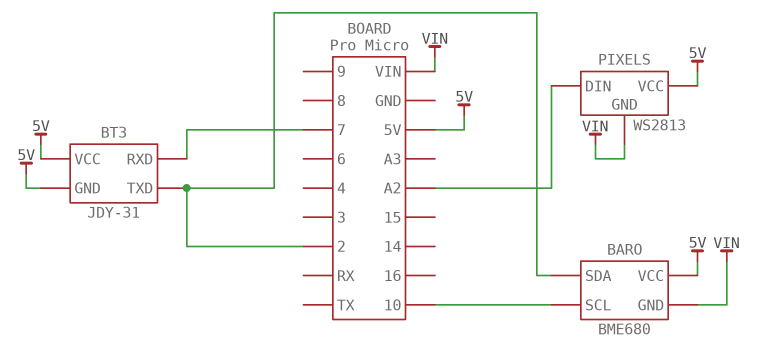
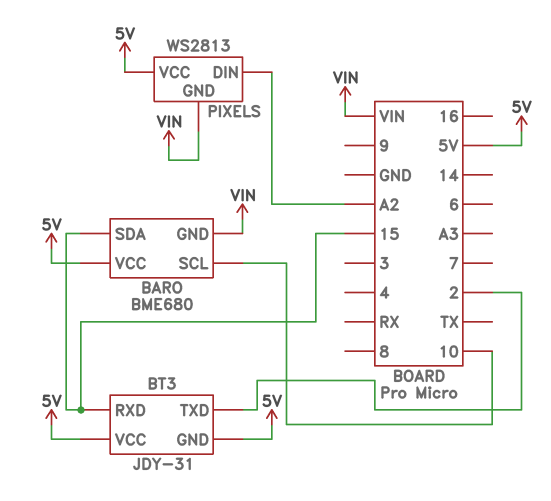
BARO pin SDA: 2 -> 15
BT3 pin RXD: 7 -> 15

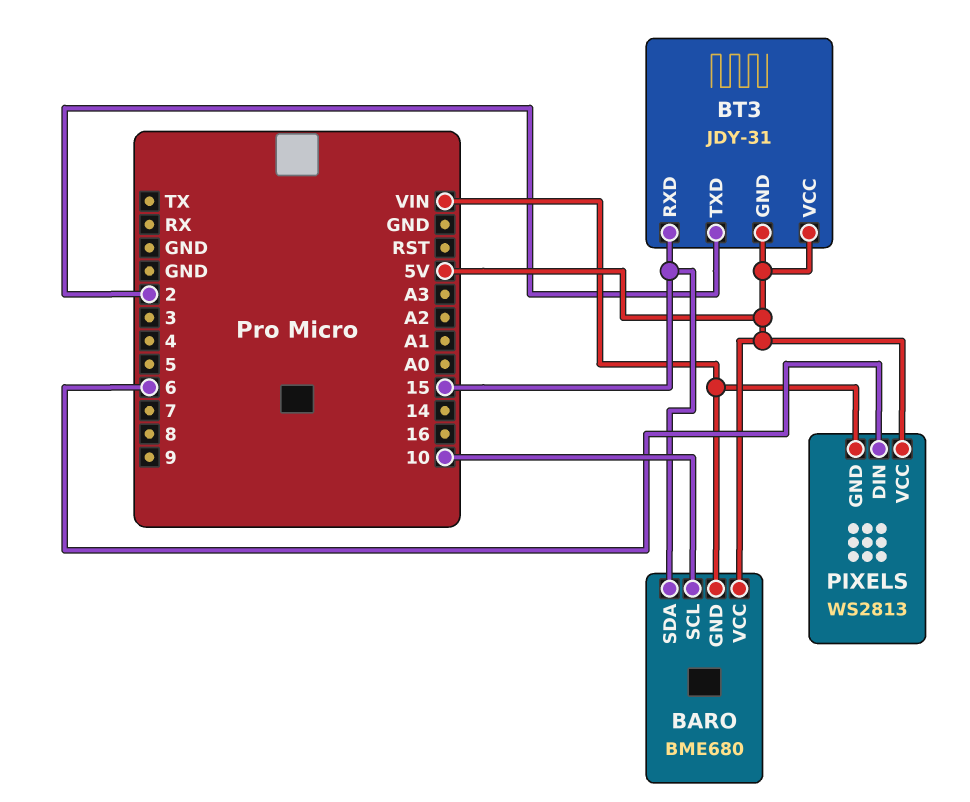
PIXELS pin DIN: A2 -> 6

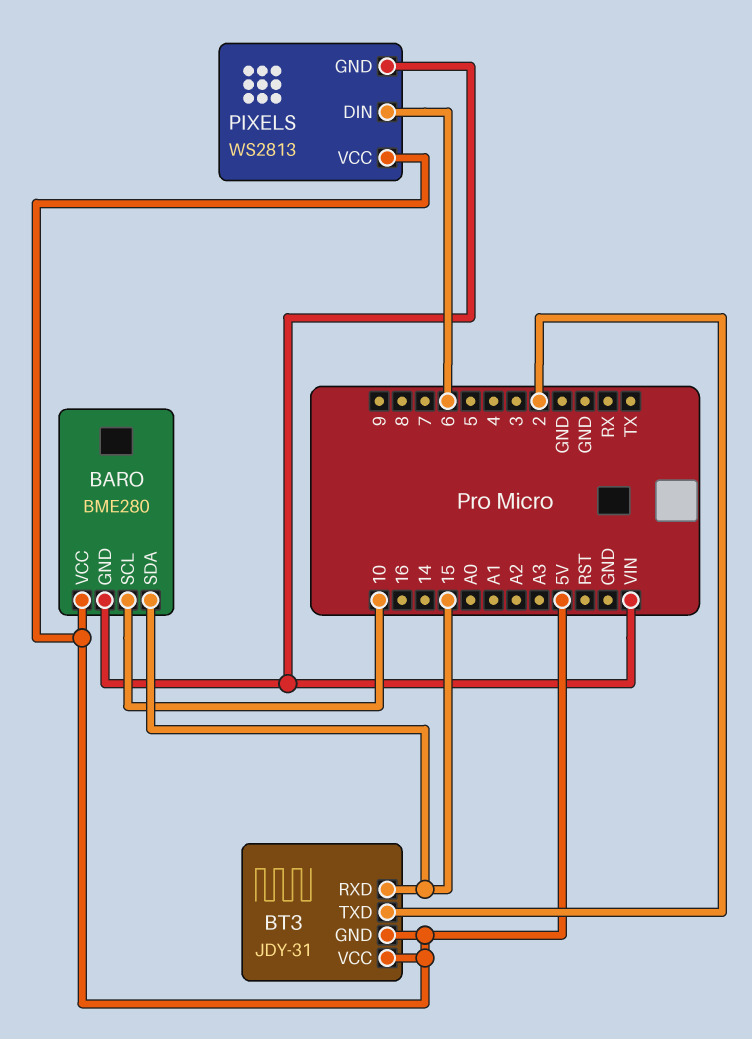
BARO: BME680 -> BME280

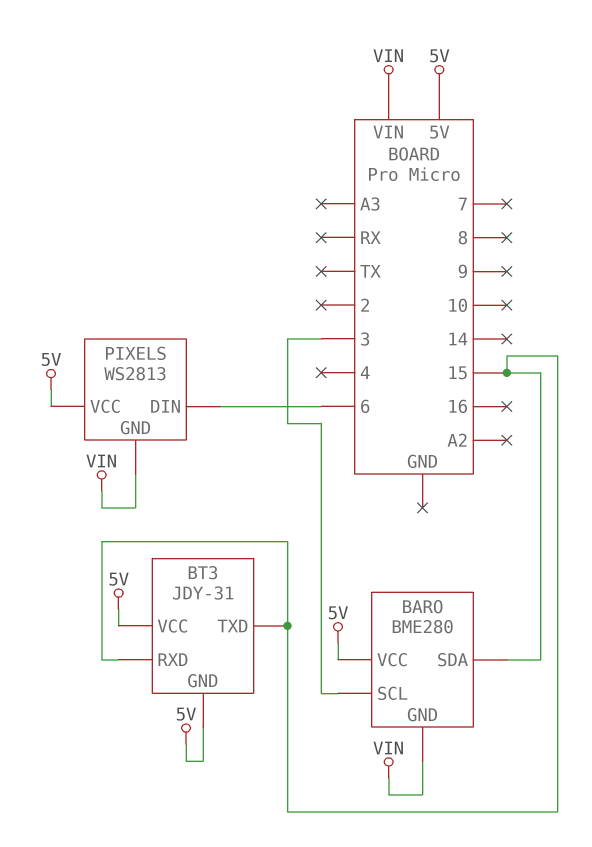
BARO pin SCL: 10 -> 3
BT3 pin TXD: 2 -> 15

